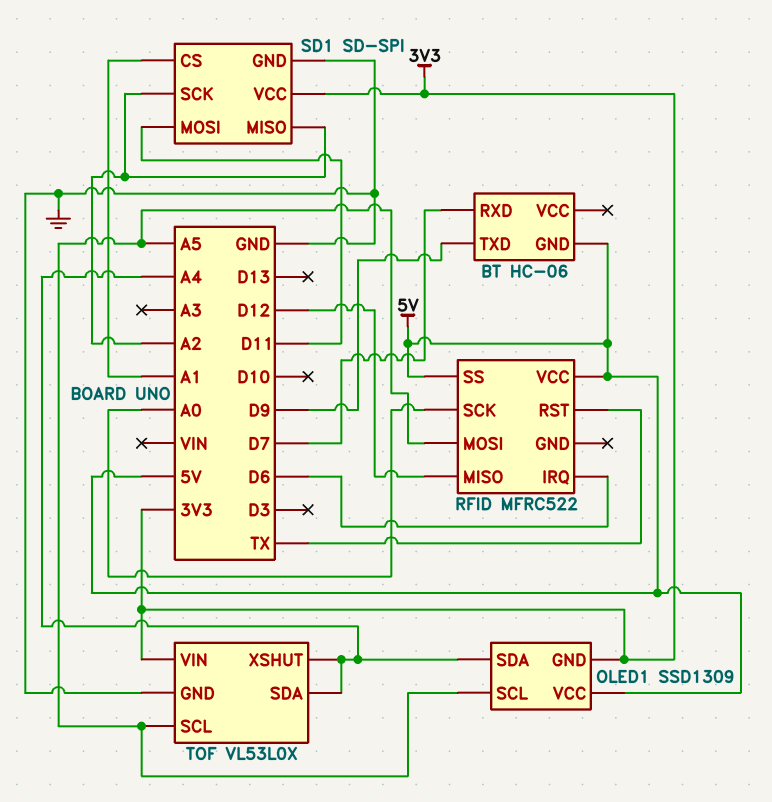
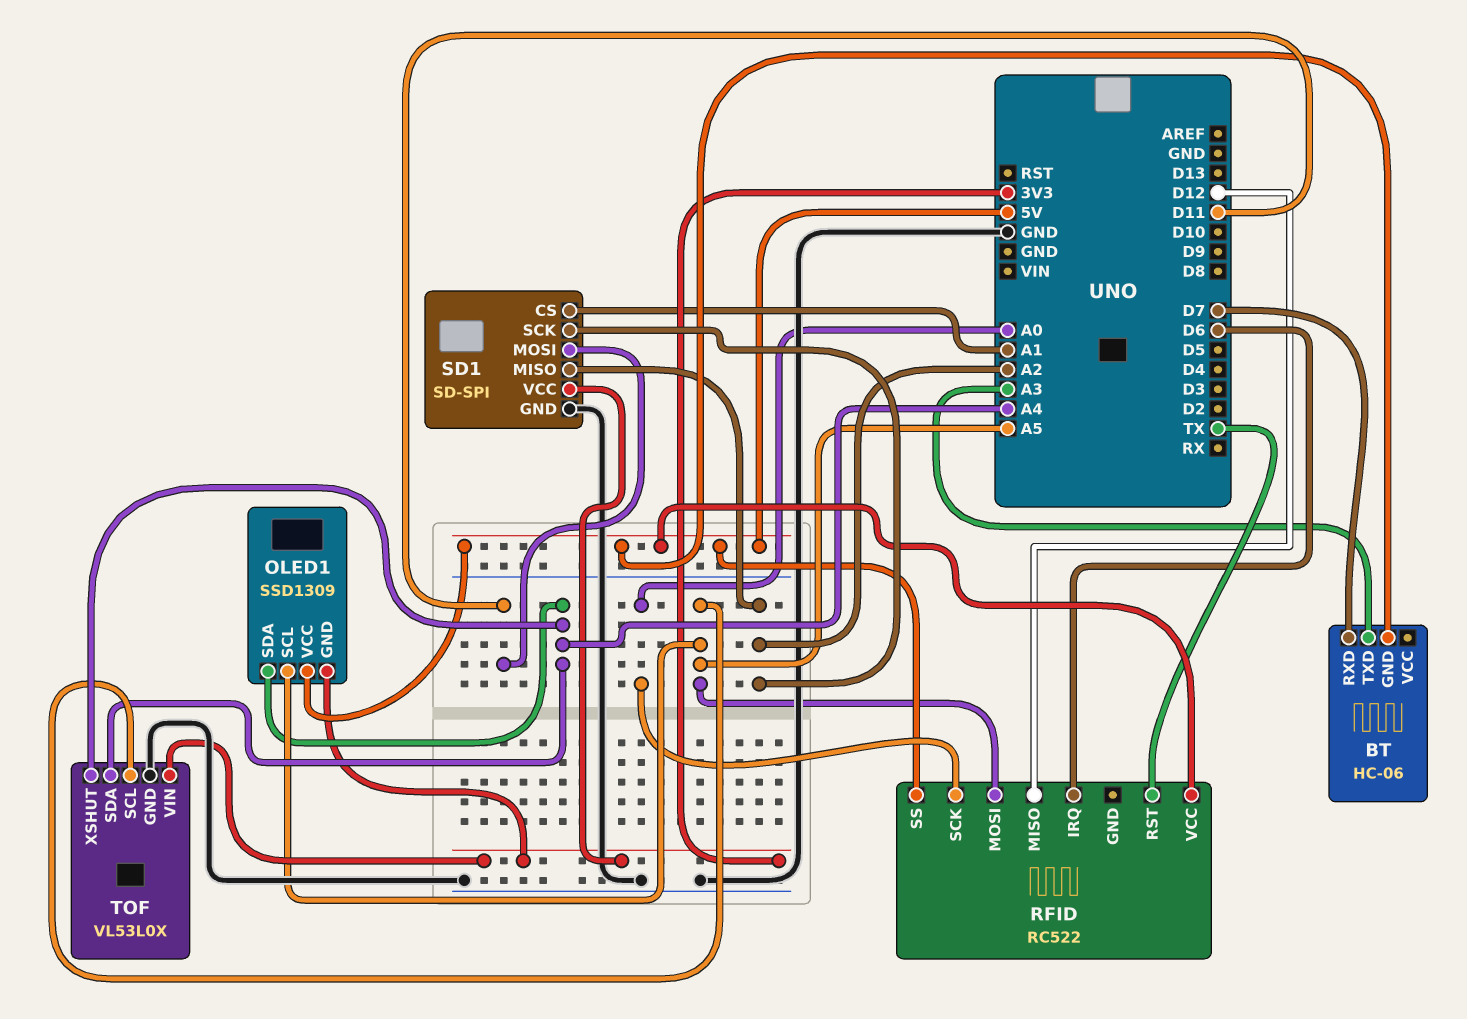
BT pin TXD: D9 -> A3
RFID: MFRC522 -> RC522

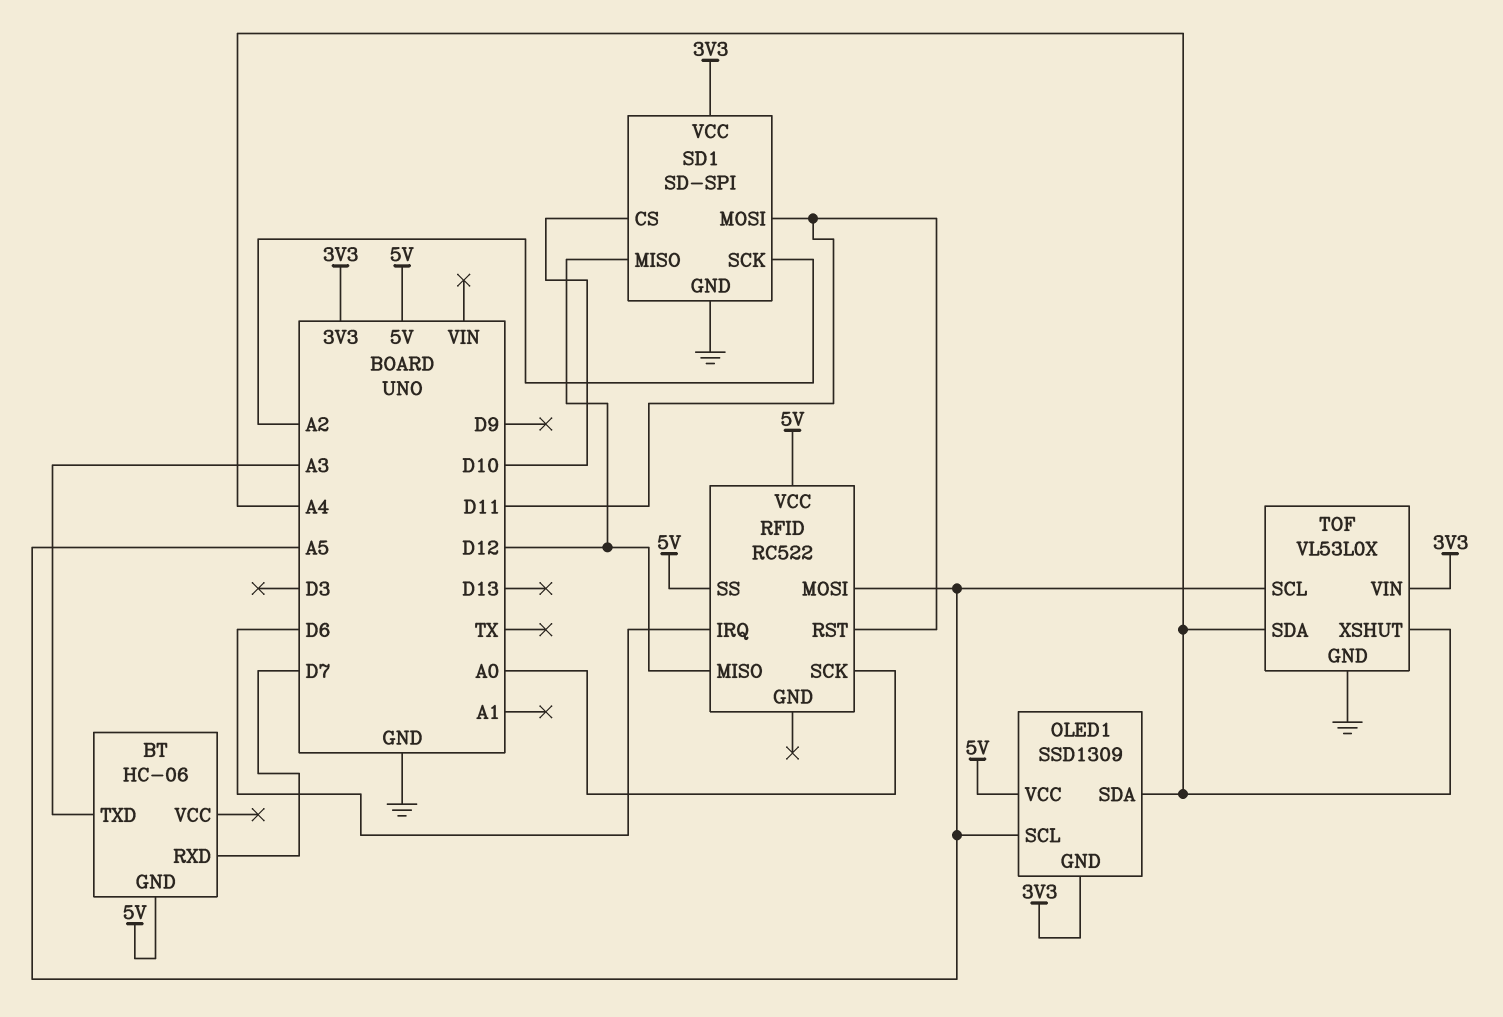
RFID pin RST: TX -> D11
SD1 pin CS: A1 -> D10
SD1 pin MISO: A2 -> D12

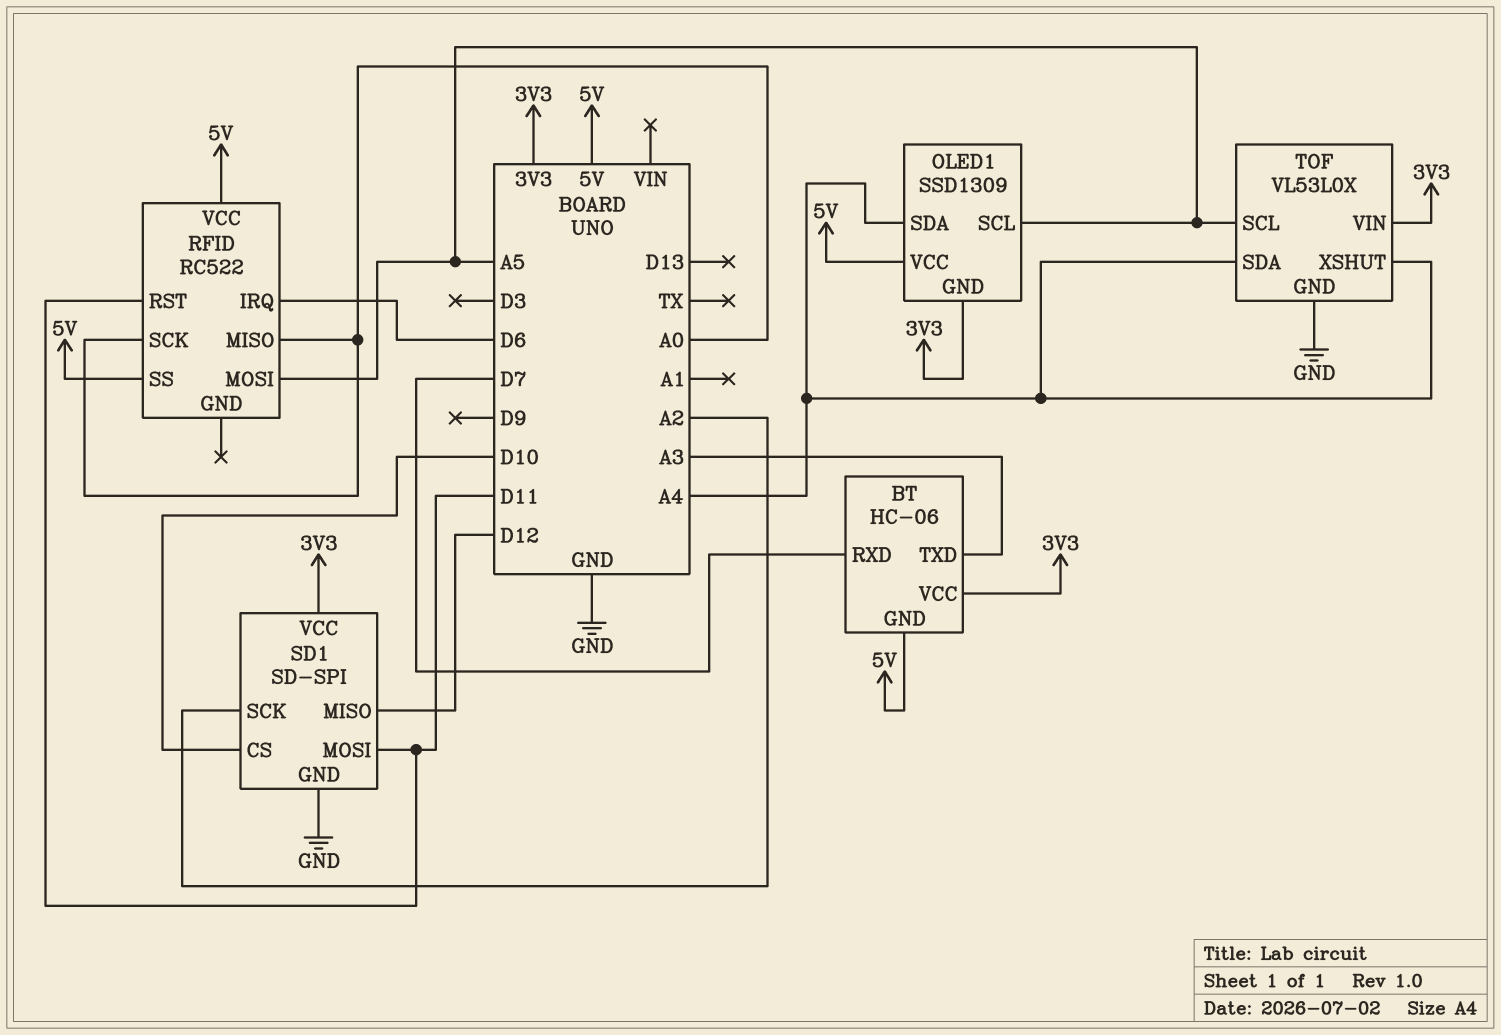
BT pin VCC: none -> 3V3
RFID pin MISO: D12 -> A0

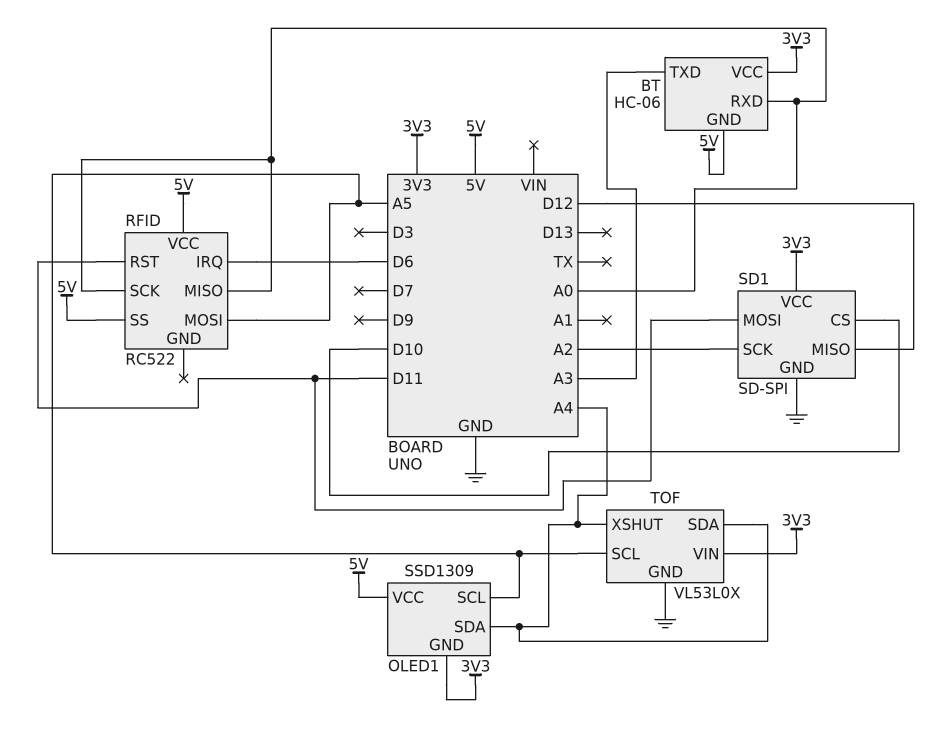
BT pin RXD: D7 -> A0

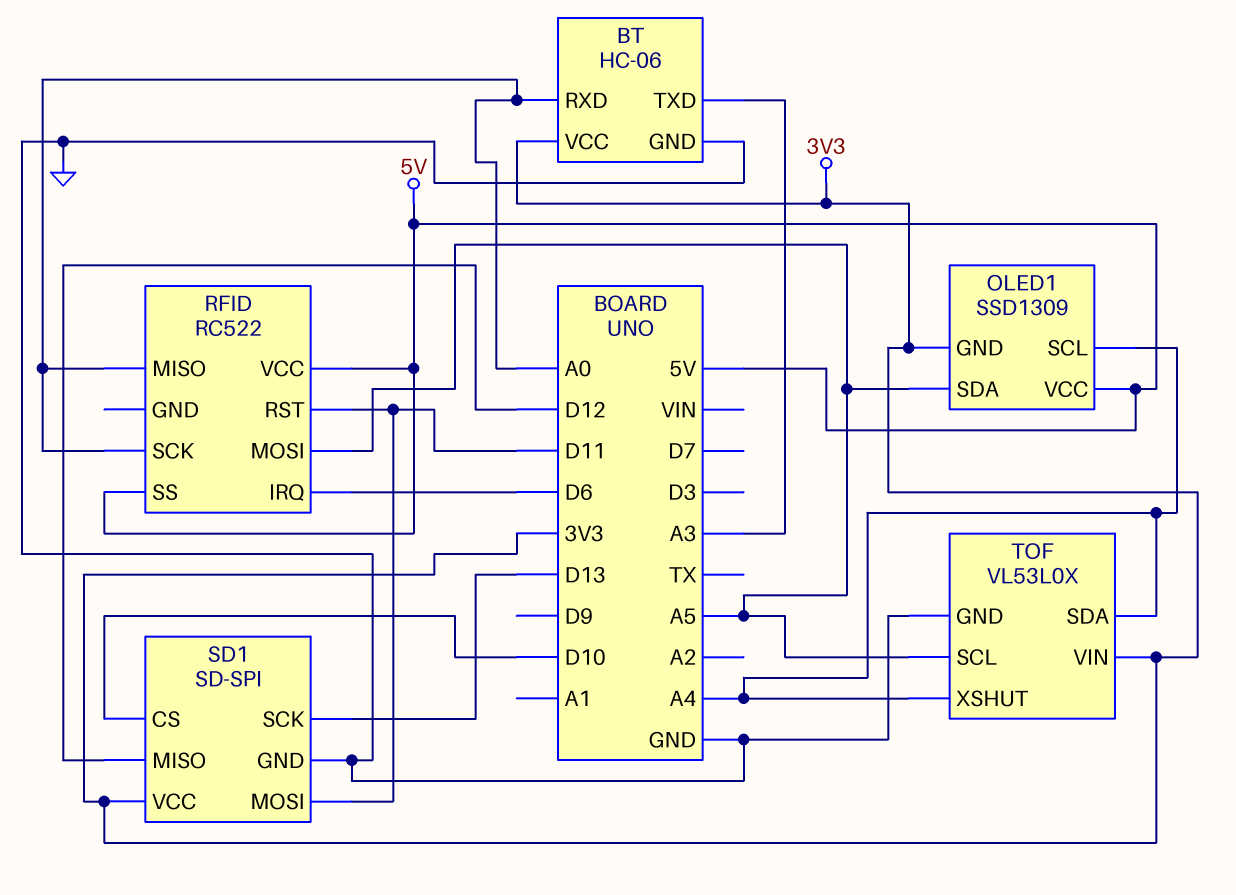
BT pin GND: 5V -> GND
OLED1 pin SCL: A5 -> A4
OLED1 pin SDA: A4 -> A5
SD1 pin SCK: A2 -> D13

